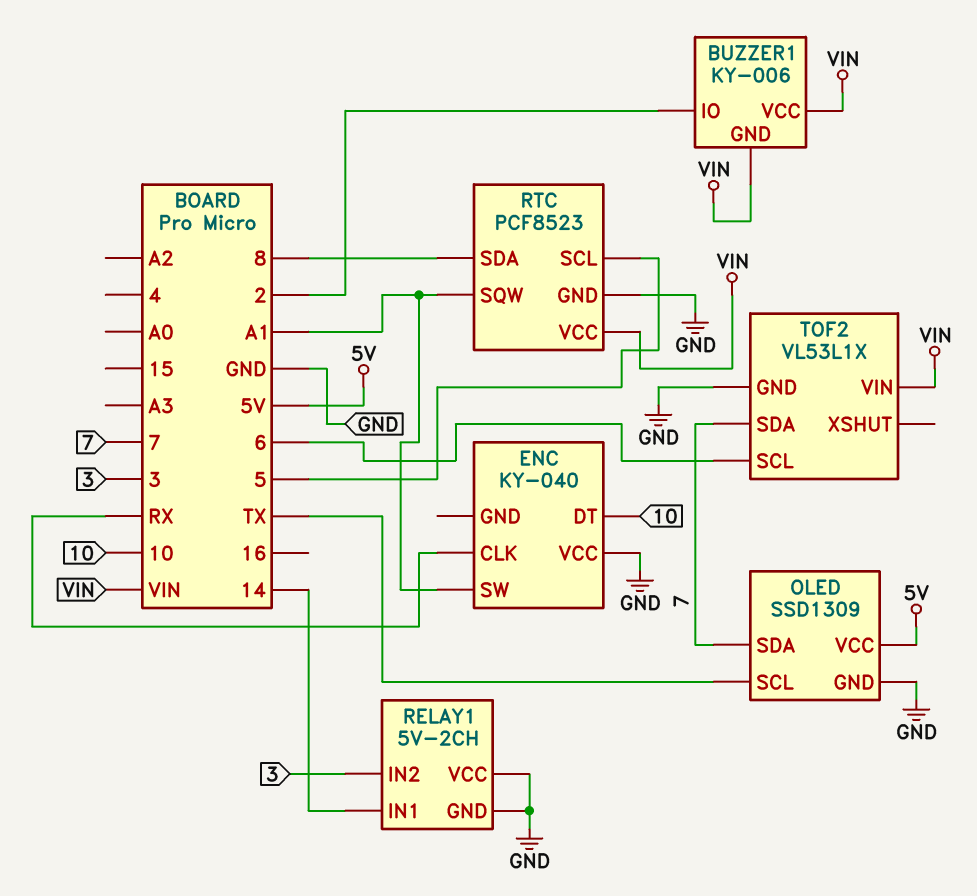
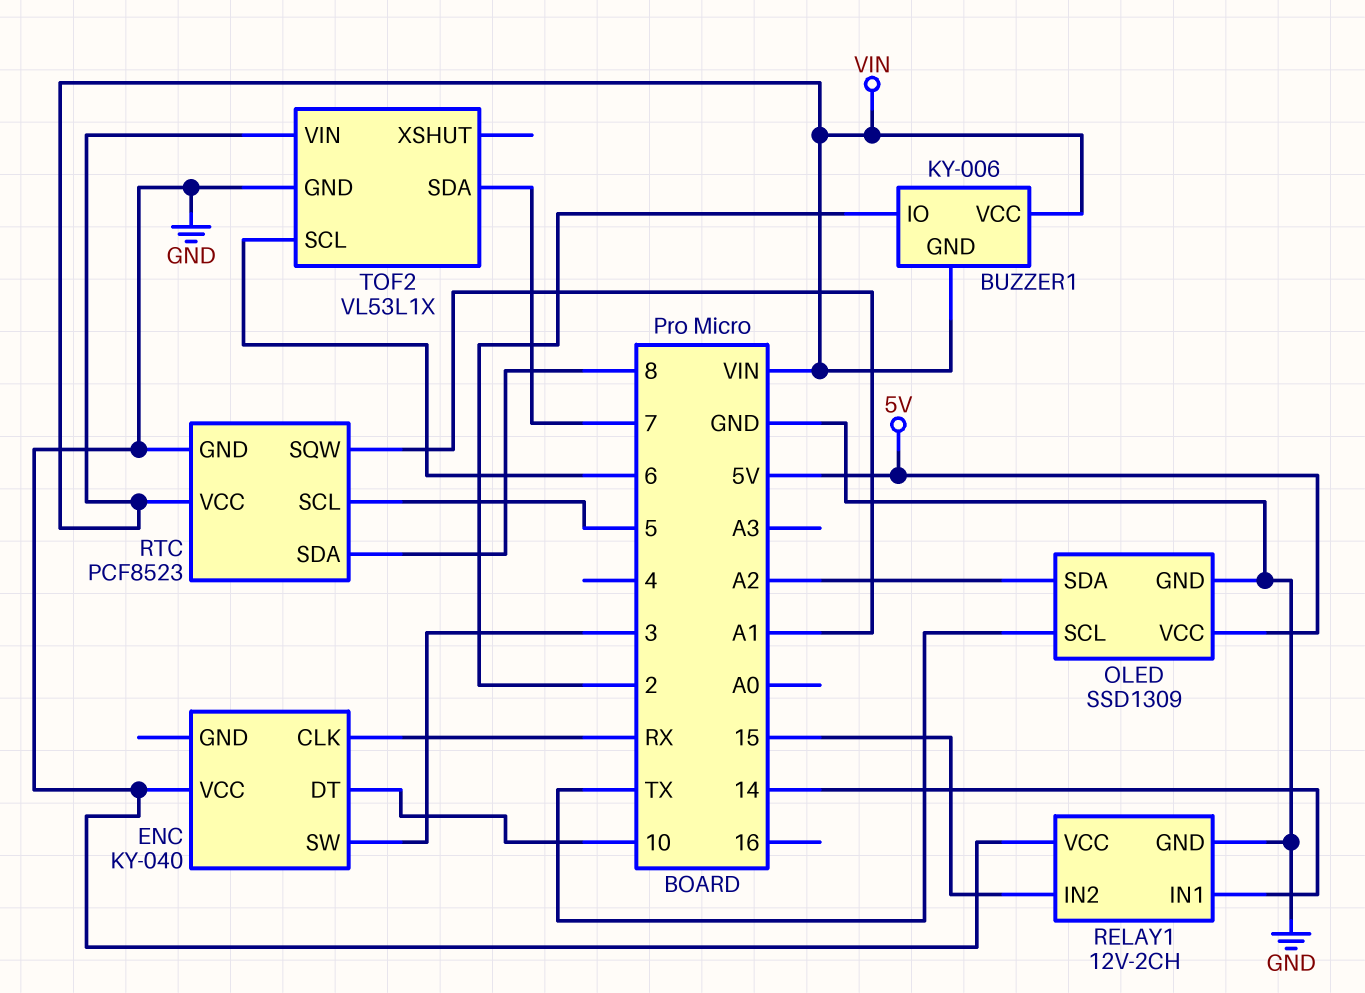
ENC pin SW: A1 -> 3
OLED pin SDA: 7 -> A2
RELAY1: 5V-2CH -> 12V-2CH
RELAY1 pin IN2: 3 -> 15

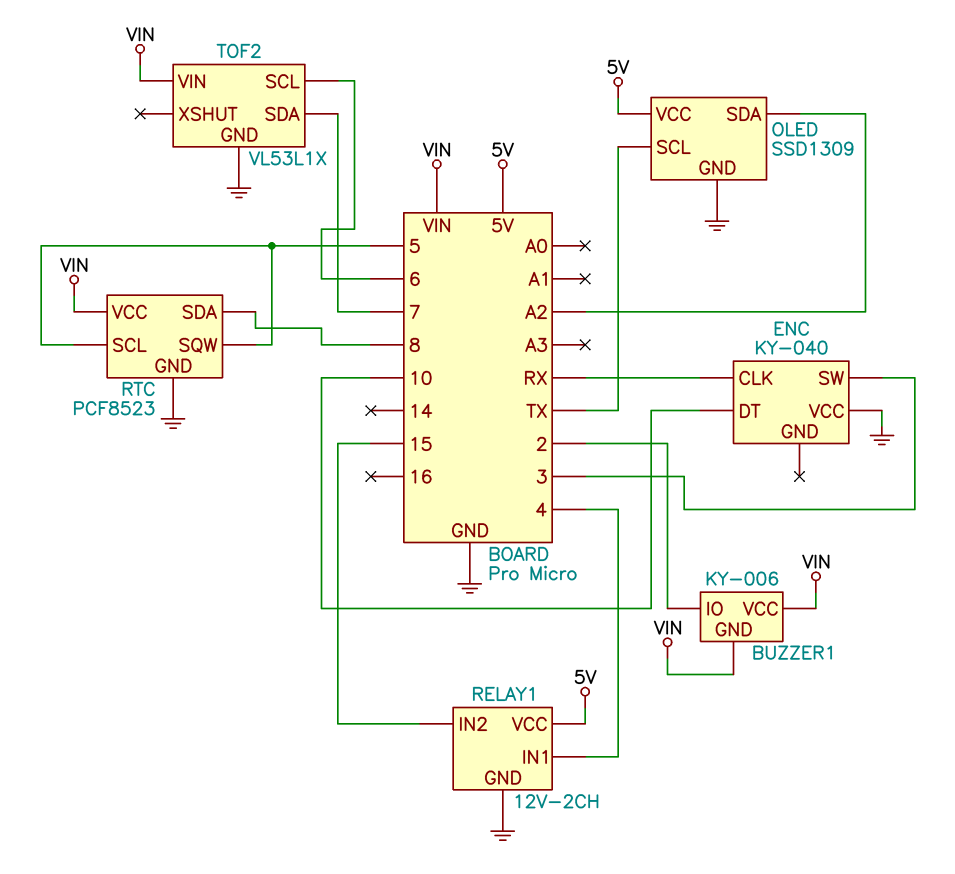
RELAY1 pin IN1: 14 -> 4
RELAY1 pin VCC: GND -> 5V
RTC pin SQW: A1 -> 5

